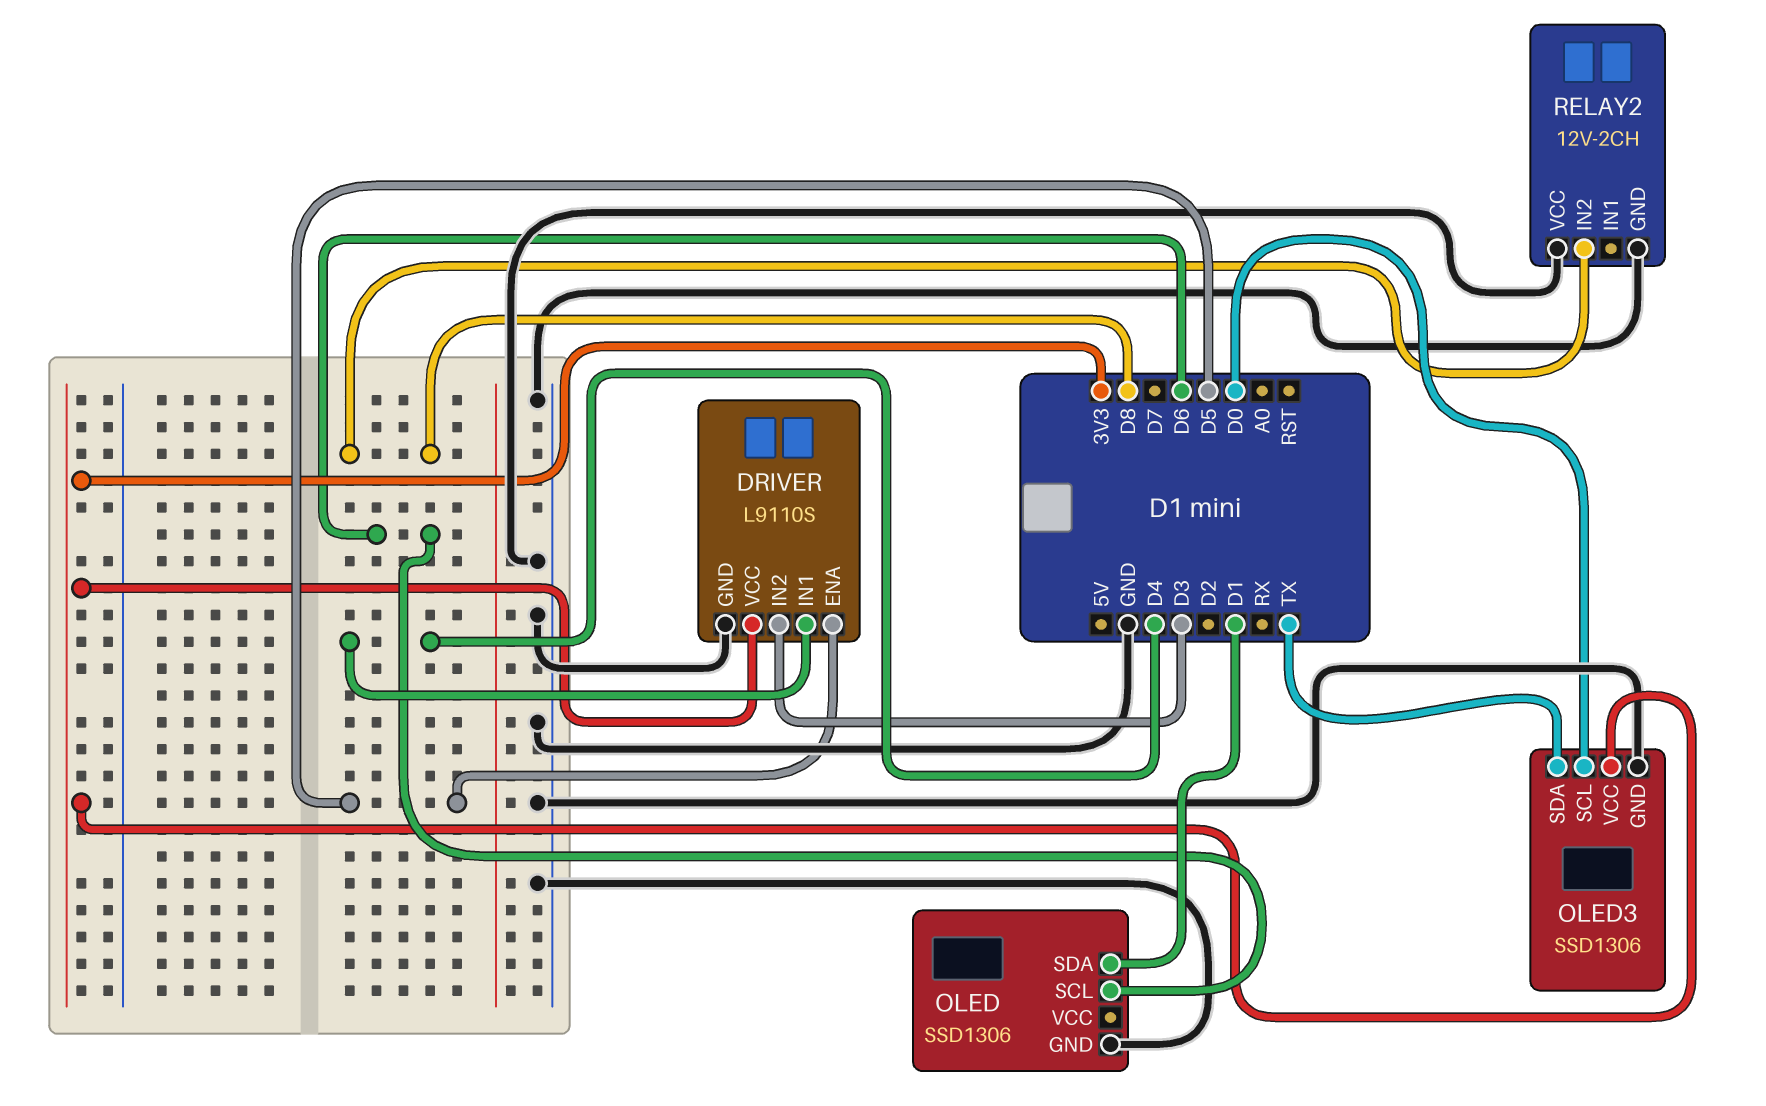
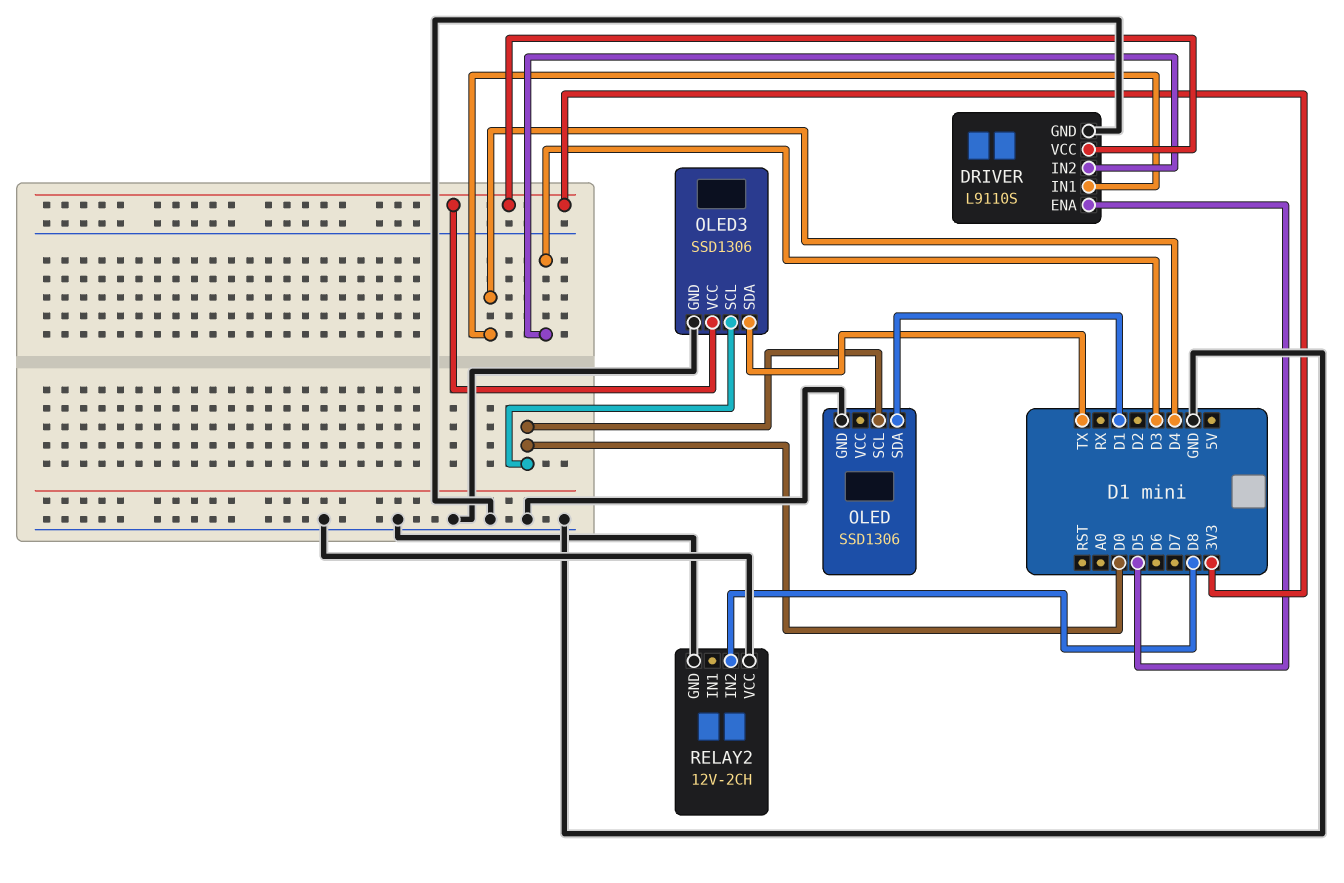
OLED pin SCL: D6 -> D0

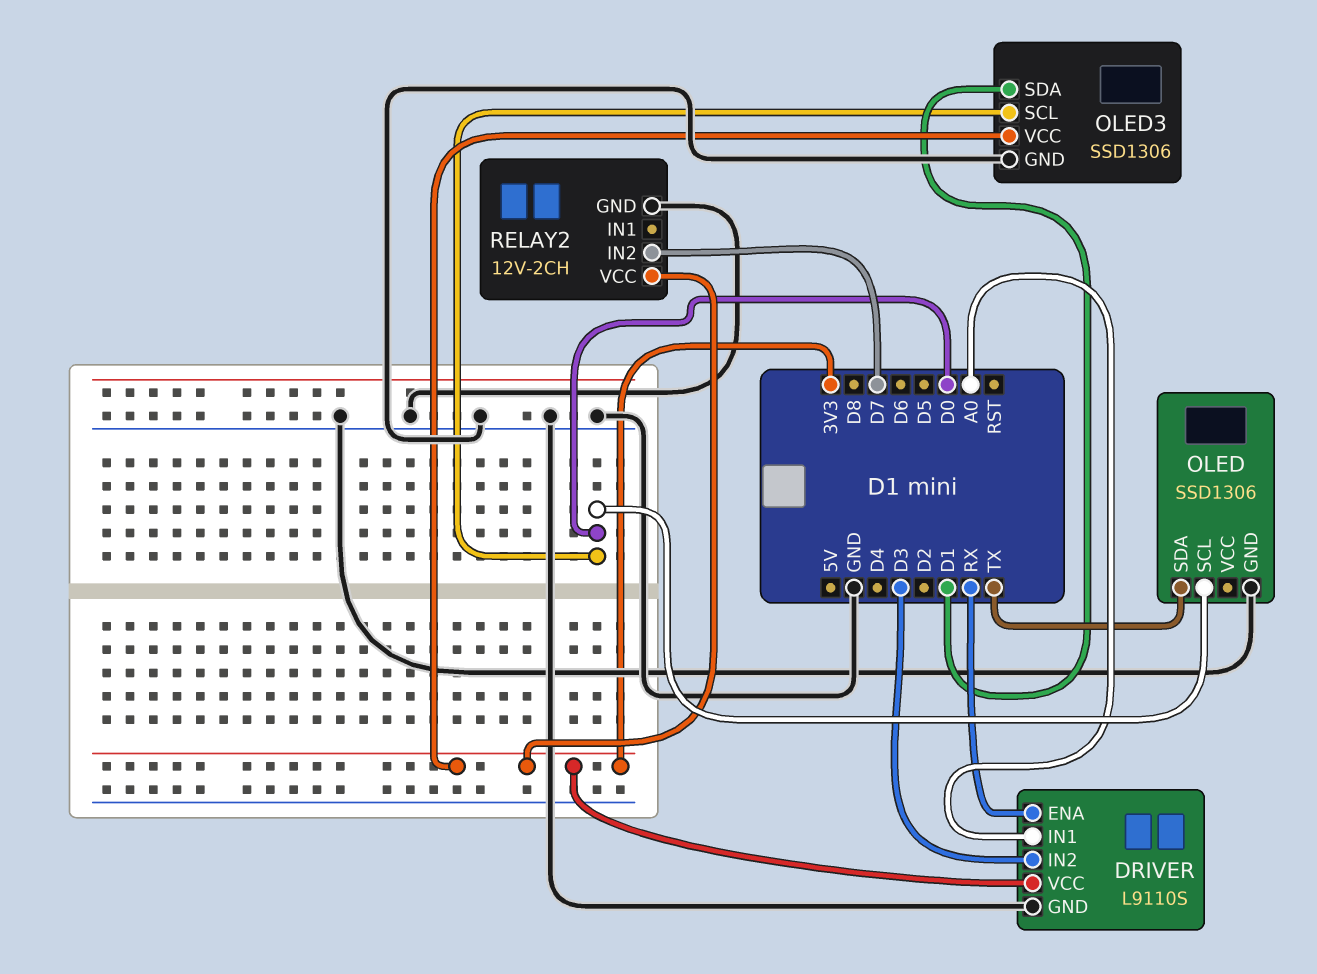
DRIVER pin ENA: D5 -> RX
DRIVER pin IN1: D4 -> A0
OLED pin SDA: D1 -> TX
OLED3 pin SDA: TX -> D1
RELAY2 pin IN2: D8 -> D7
RELAY2 pin VCC: GND -> 3V3

